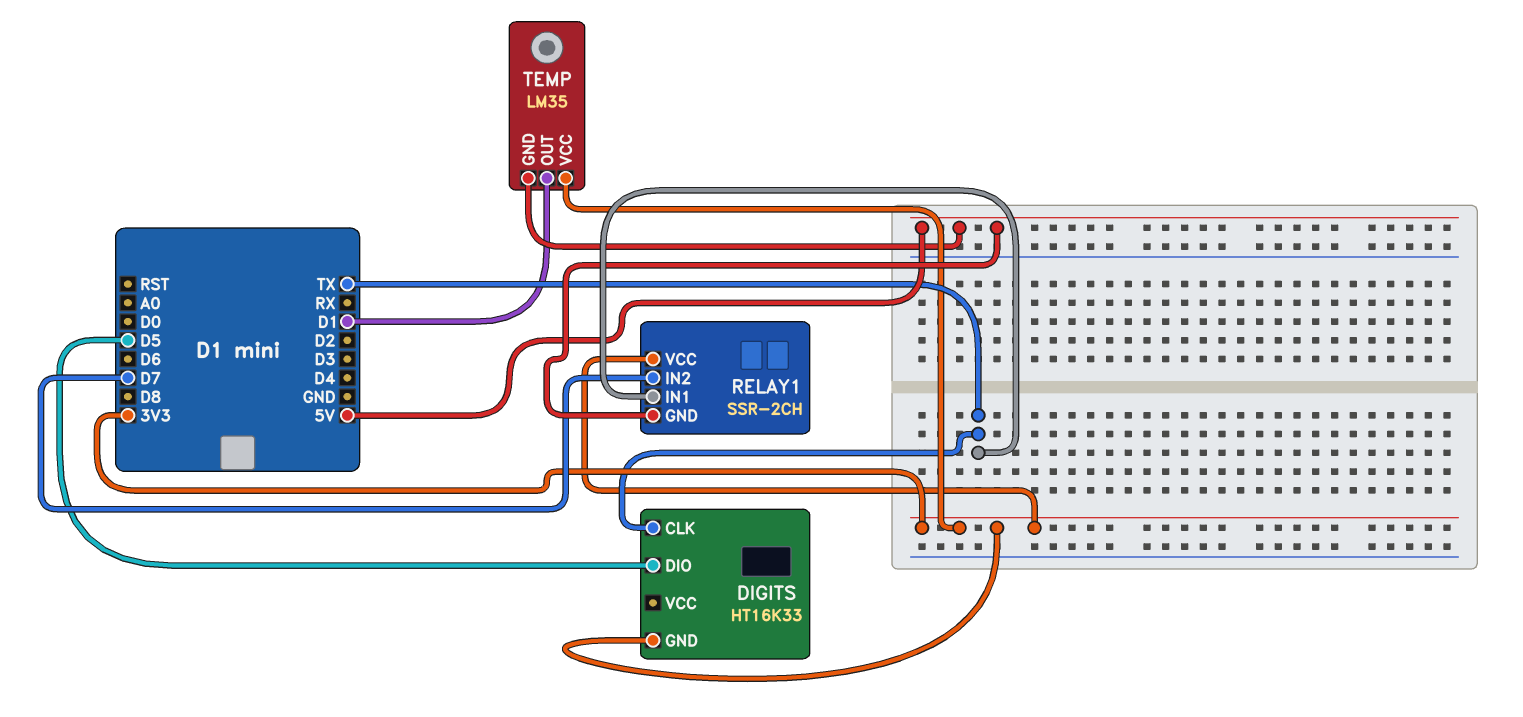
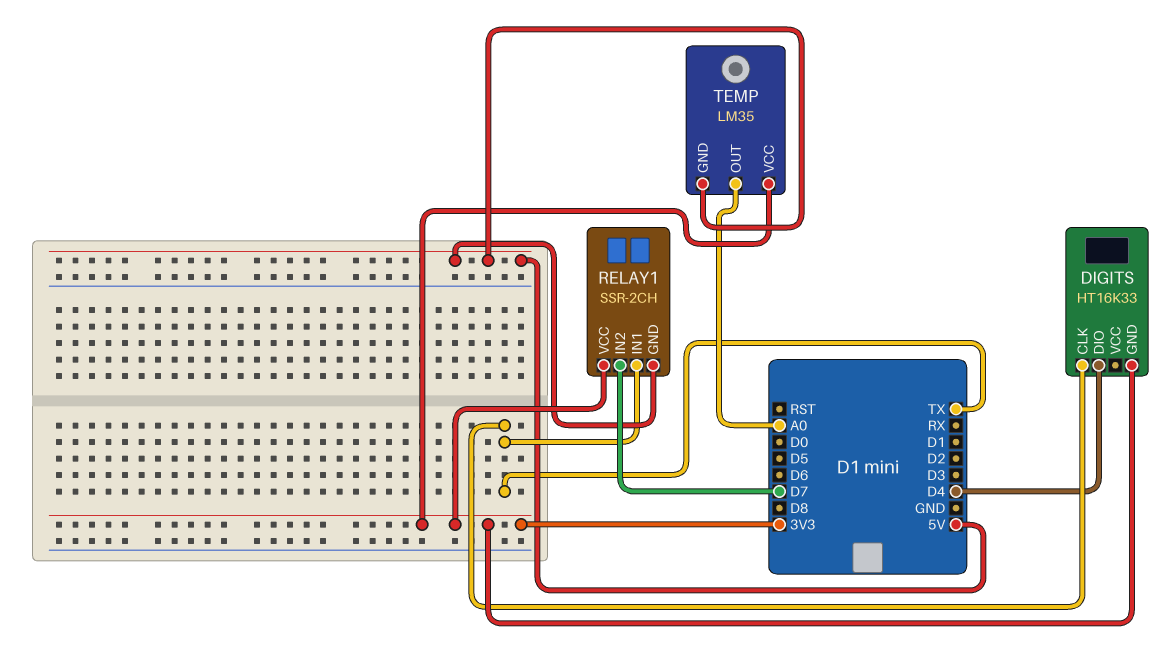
DIGITS pin DIO: D5 -> D4
TEMP pin OUT: D1 -> A0

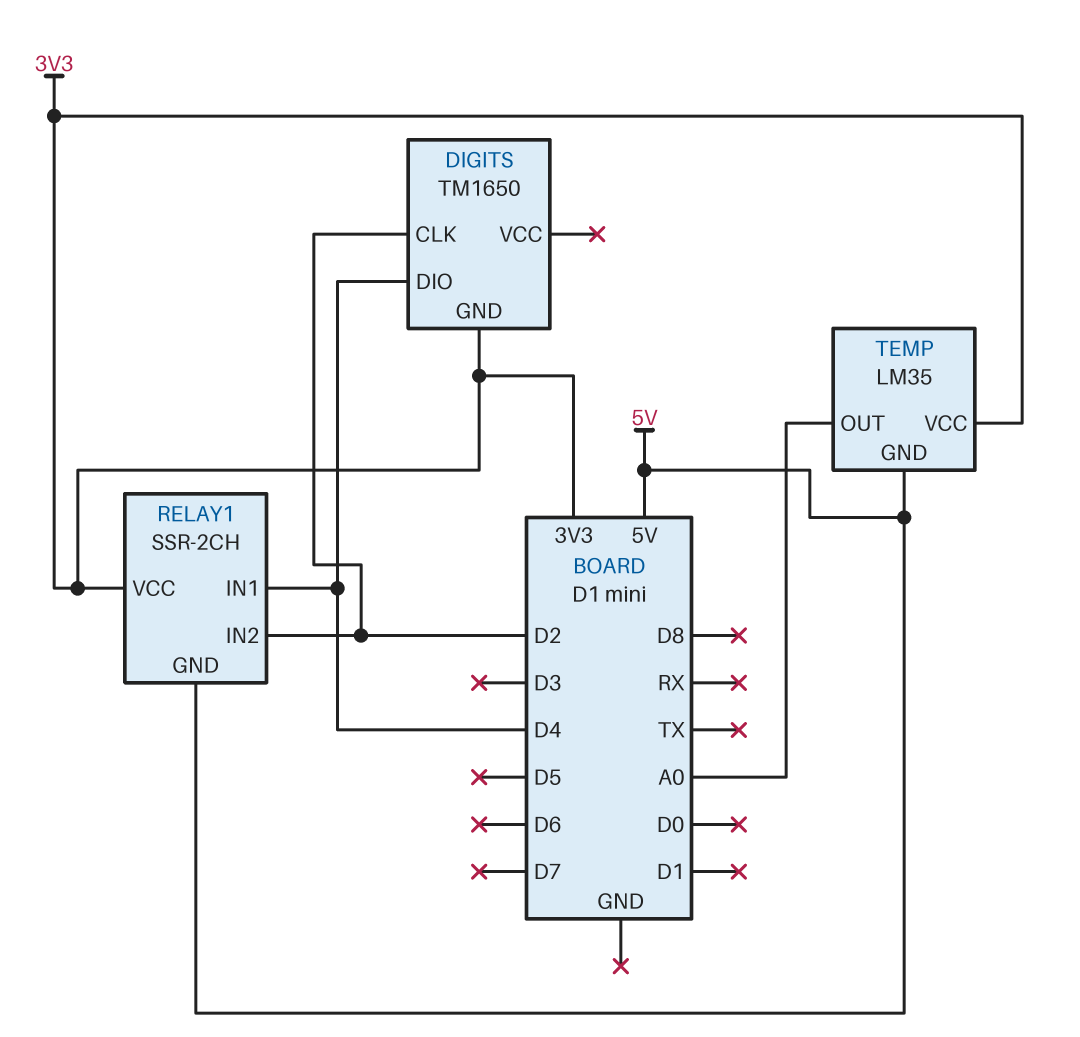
DIGITS: HT16K33 -> TM1650
DIGITS pin CLK: TX -> D2
RELAY1 pin IN1: TX -> D4
RELAY1 pin IN2: D7 -> D2

